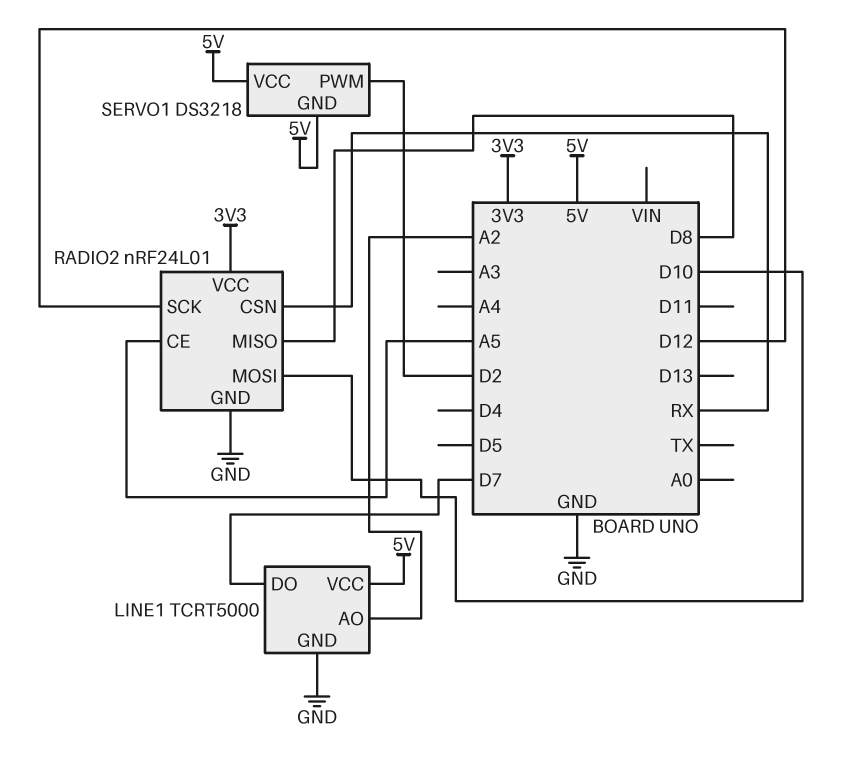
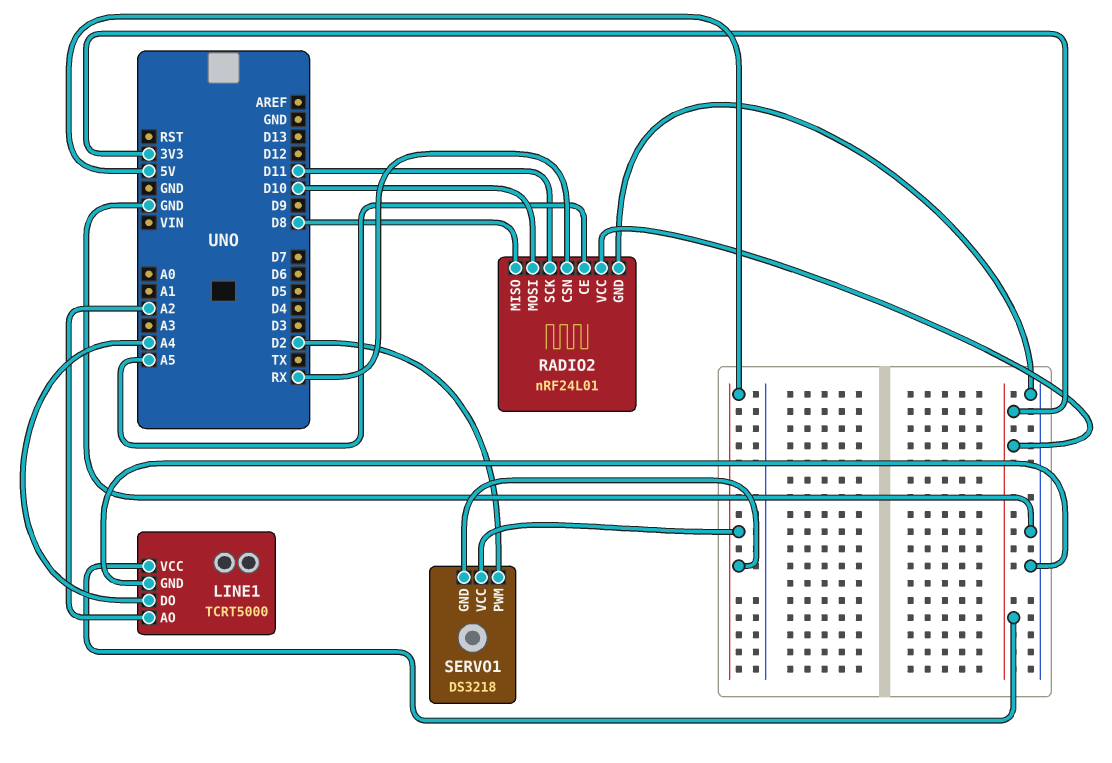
LINE1 pin DO: D7 -> A4
LINE1 pin VCC: 5V -> 3V3
RADIO2 pin SCK: D12 -> D11

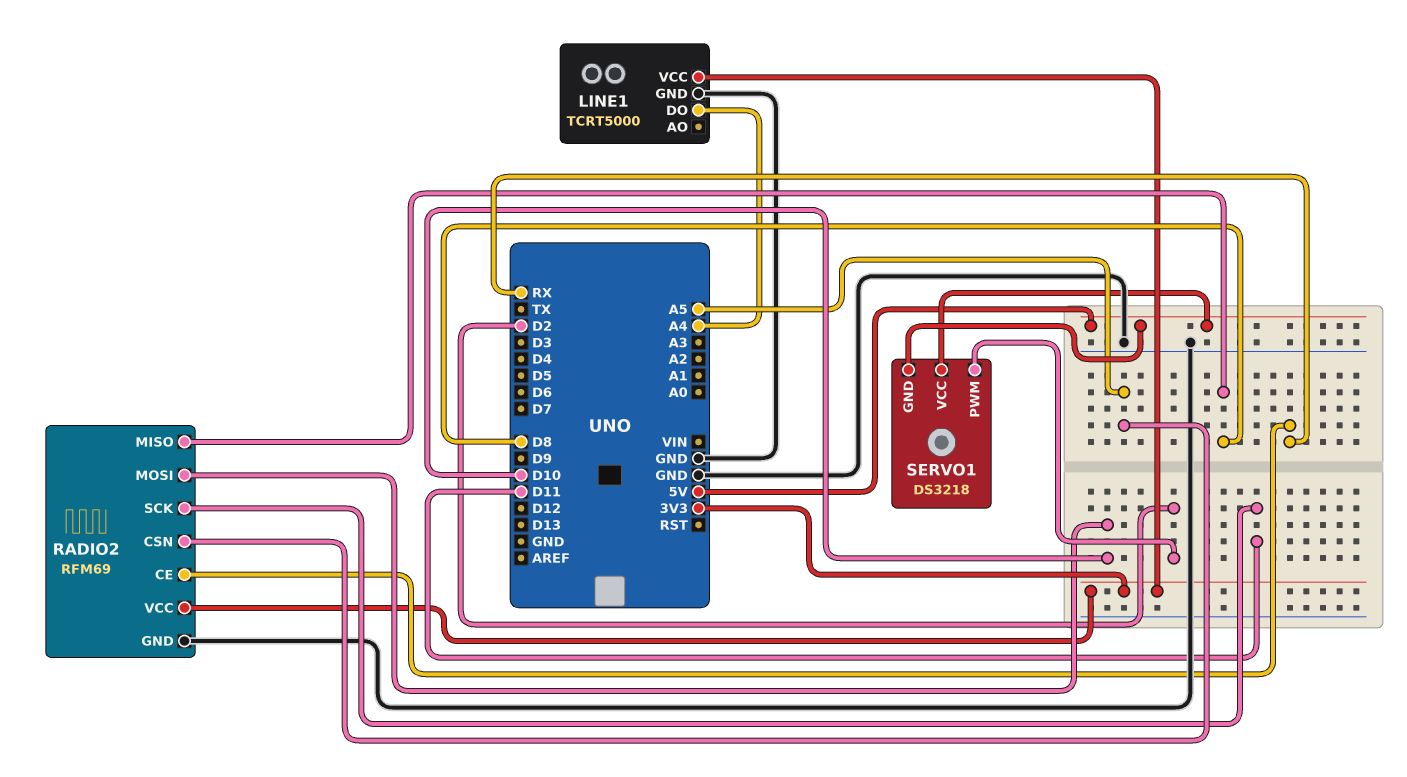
LINE1 pin AO: A2 -> none
RADIO2: nRF24L01 -> RFM69
RADIO2 pin CE: A5 -> RX
RADIO2 pin CSN: RX -> A5

